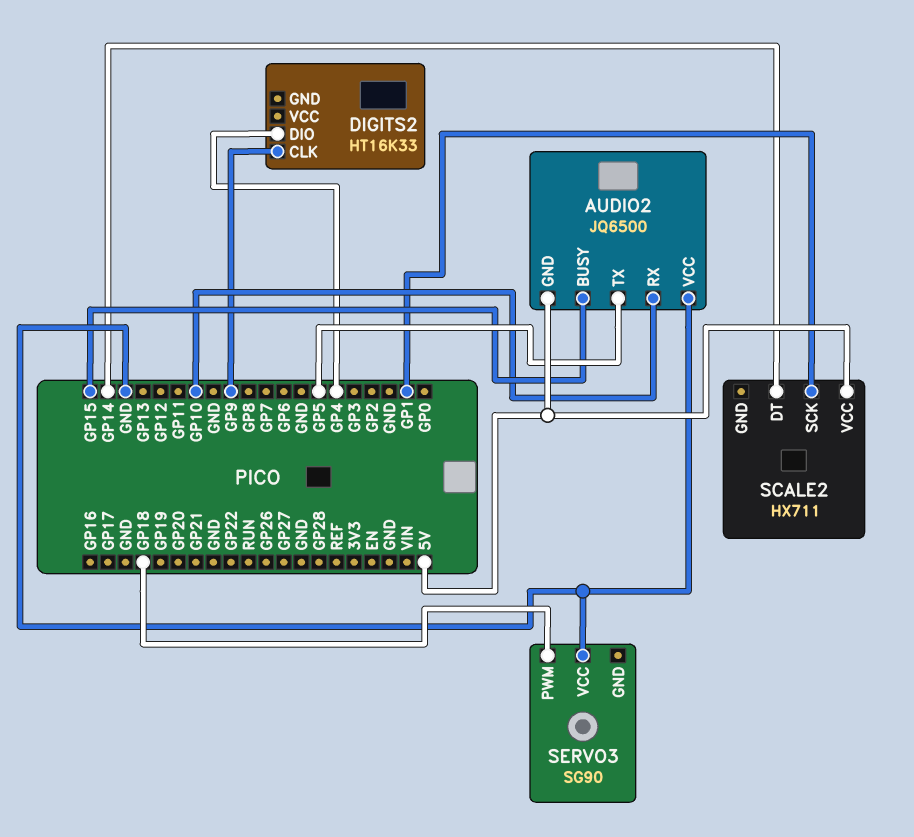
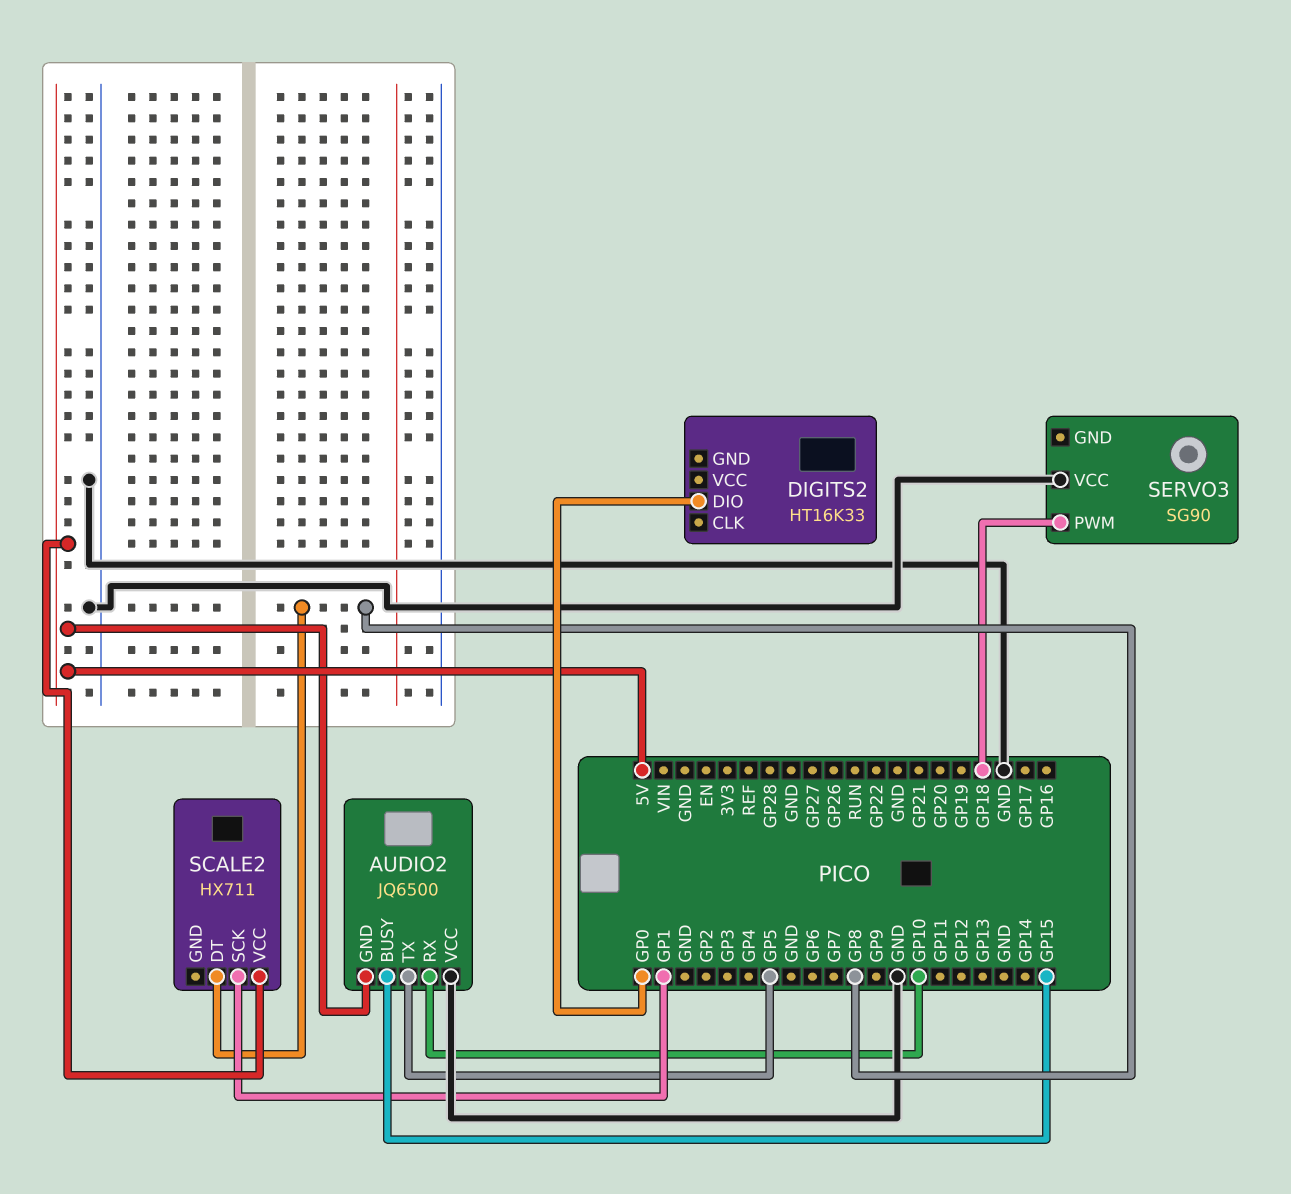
DIGITS2 pin CLK: GP9 -> none
DIGITS2 pin DIO: GP4 -> GP0
SCALE2 pin DT: GP14 -> GP8

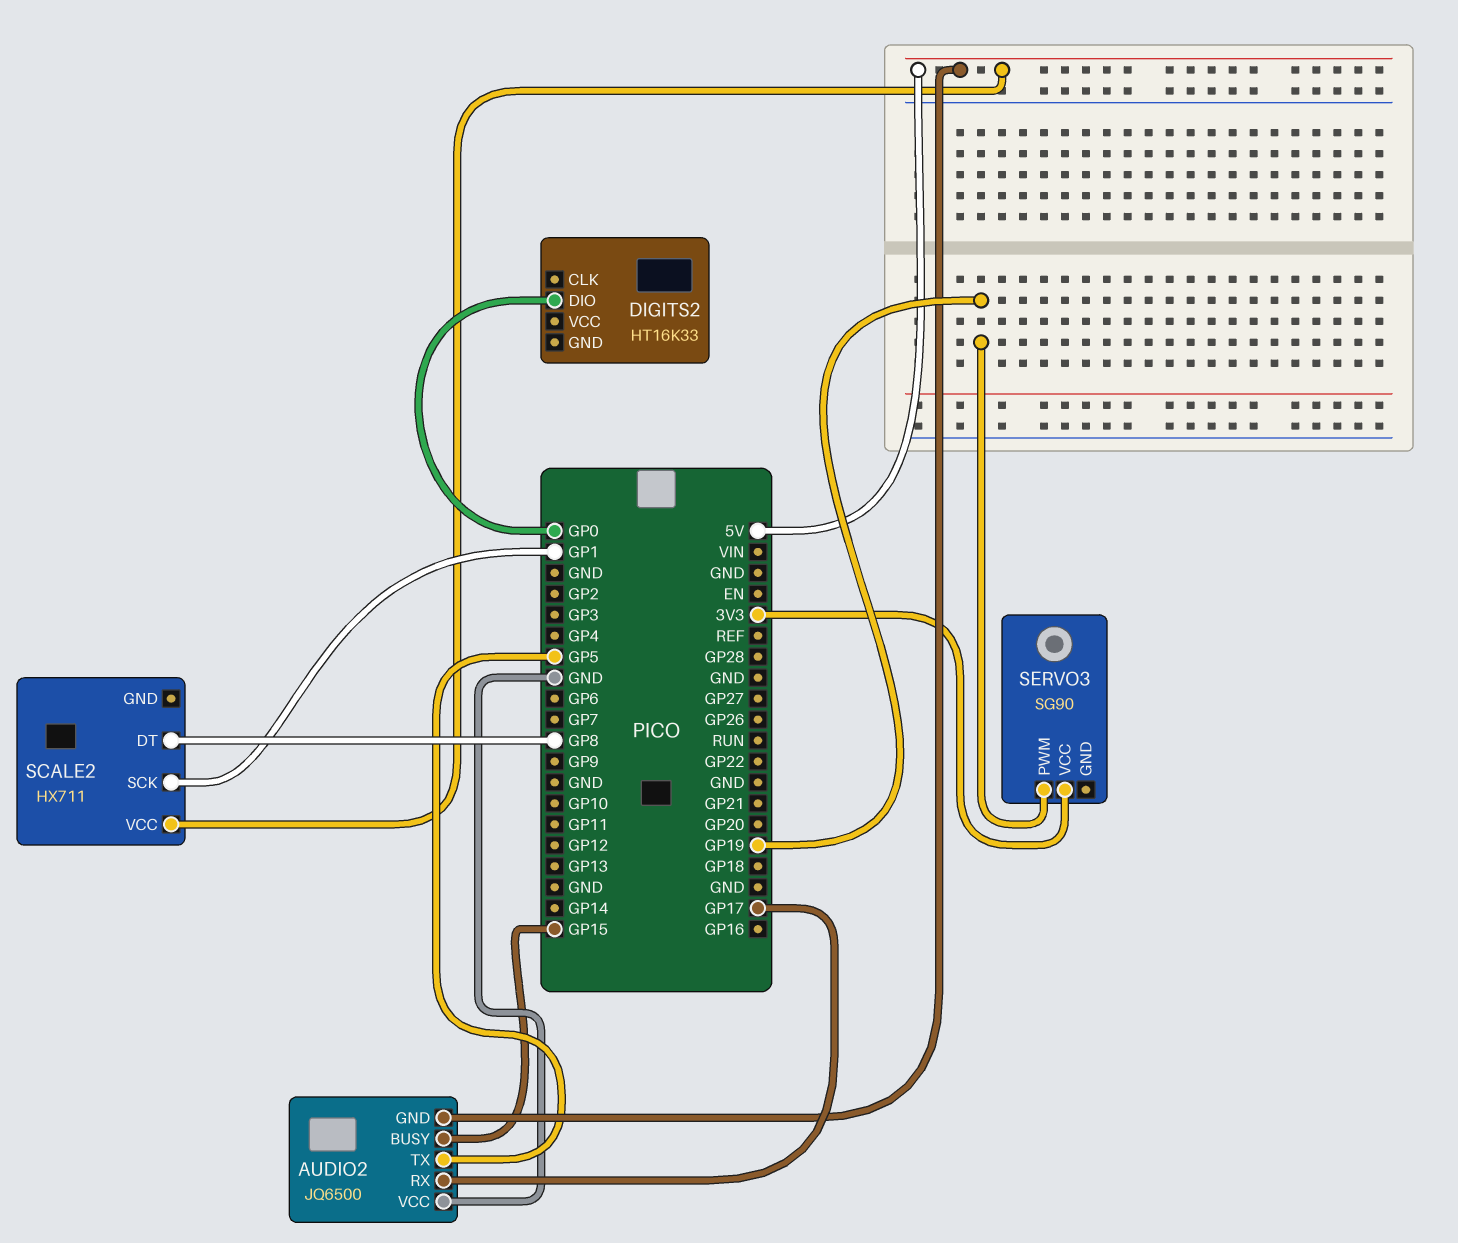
AUDIO2 pin RX: GP10 -> GP17
SERVO3 pin PWM: GP18 -> GP19
SERVO3 pin VCC: GND -> 3V3

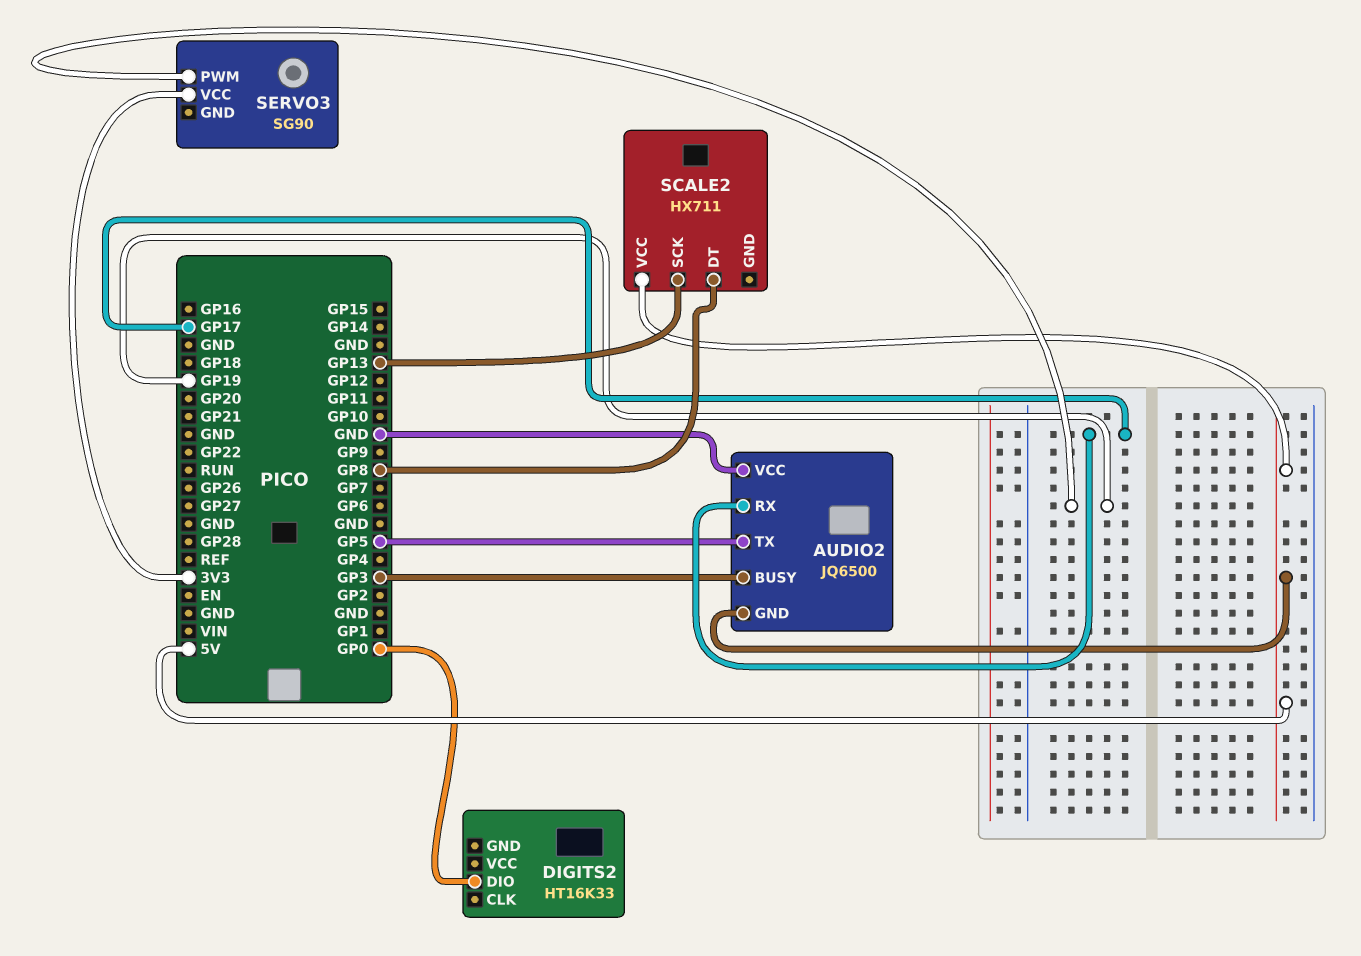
AUDIO2 pin BUSY: GP15 -> GP3
SCALE2 pin SCK: GP1 -> GP13

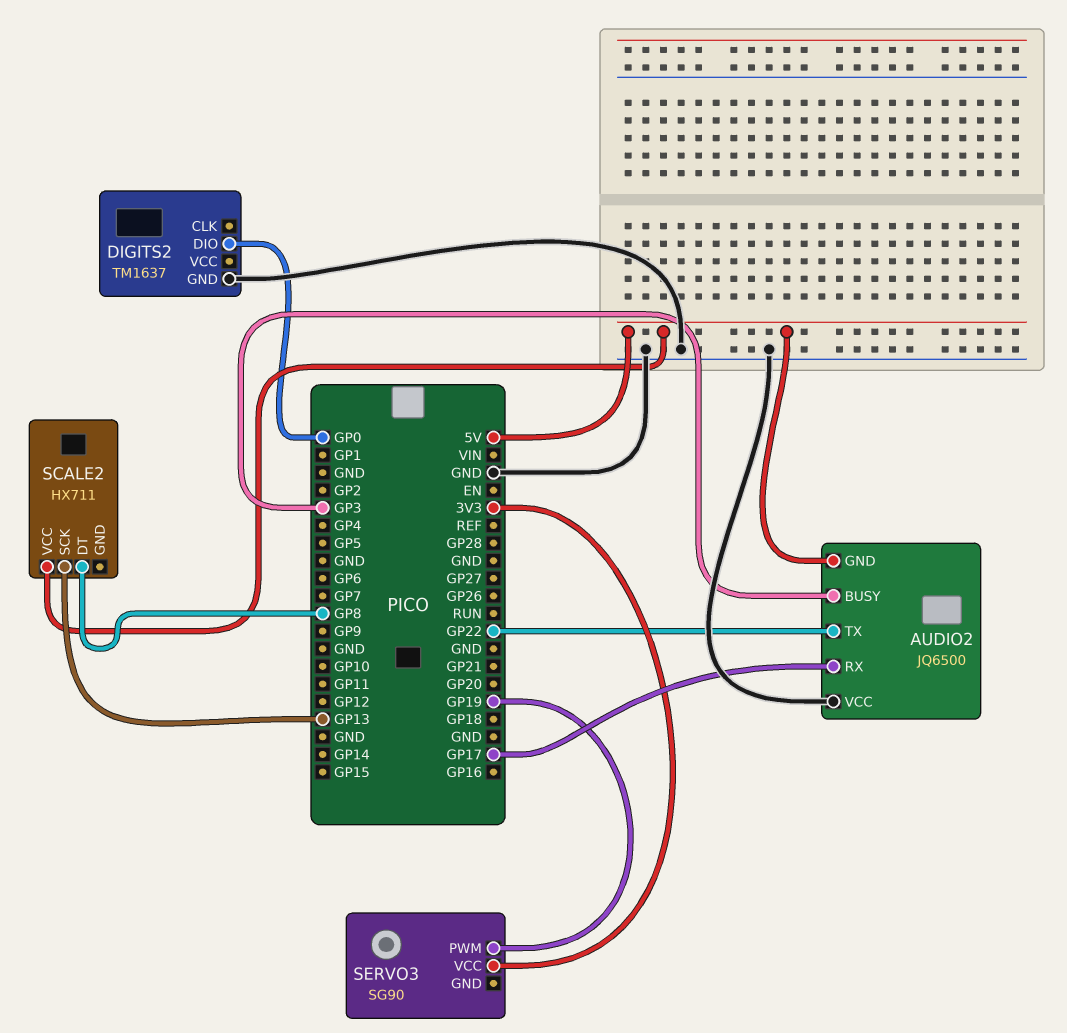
AUDIO2 pin TX: GP5 -> GP22
DIGITS2: HT16K33 -> TM1637
DIGITS2 pin GND: none -> GND

